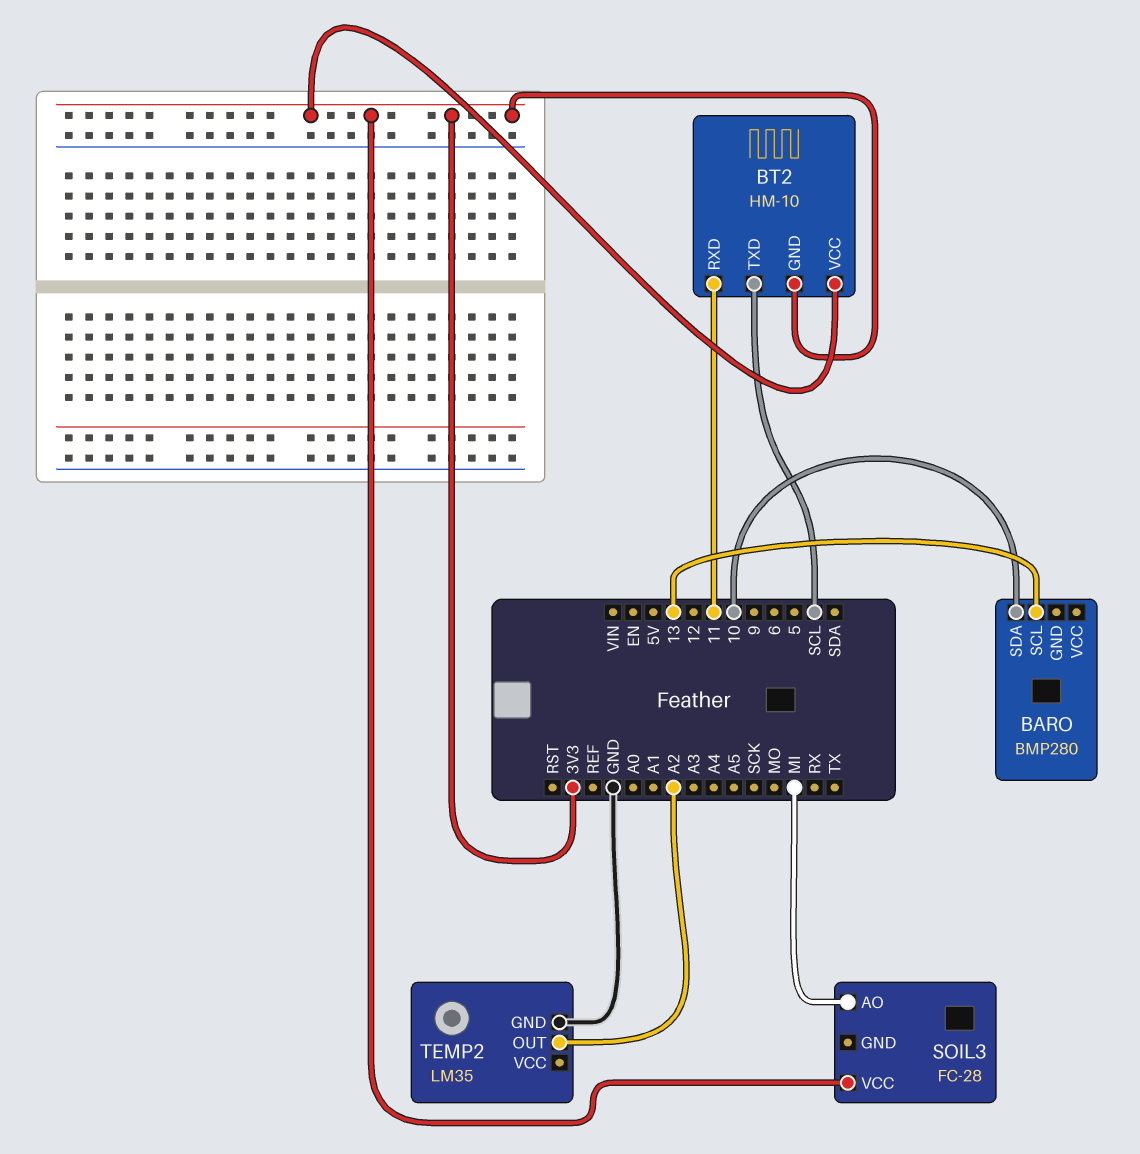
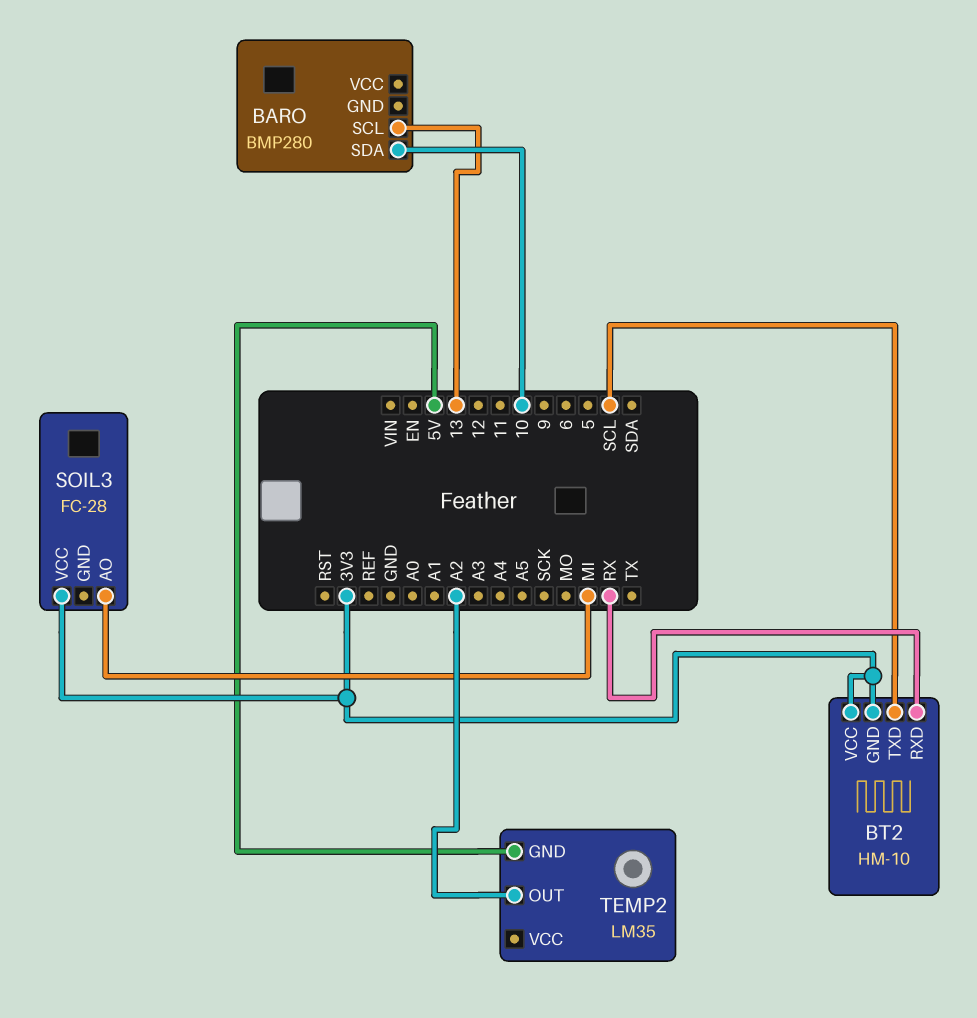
BT2 pin RXD: 11 -> RX
TEMP2 pin GND: GND -> 5V

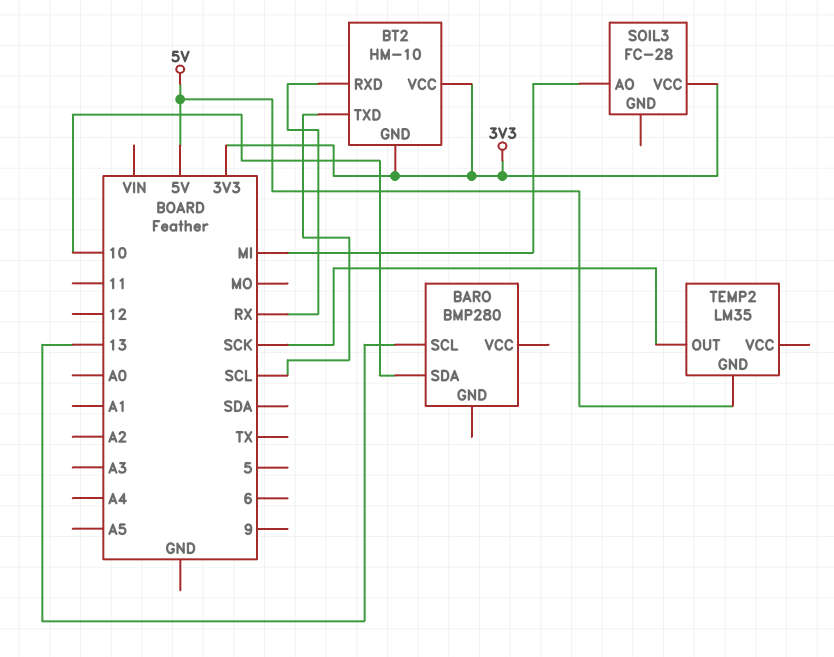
TEMP2 pin OUT: A2 -> SCK

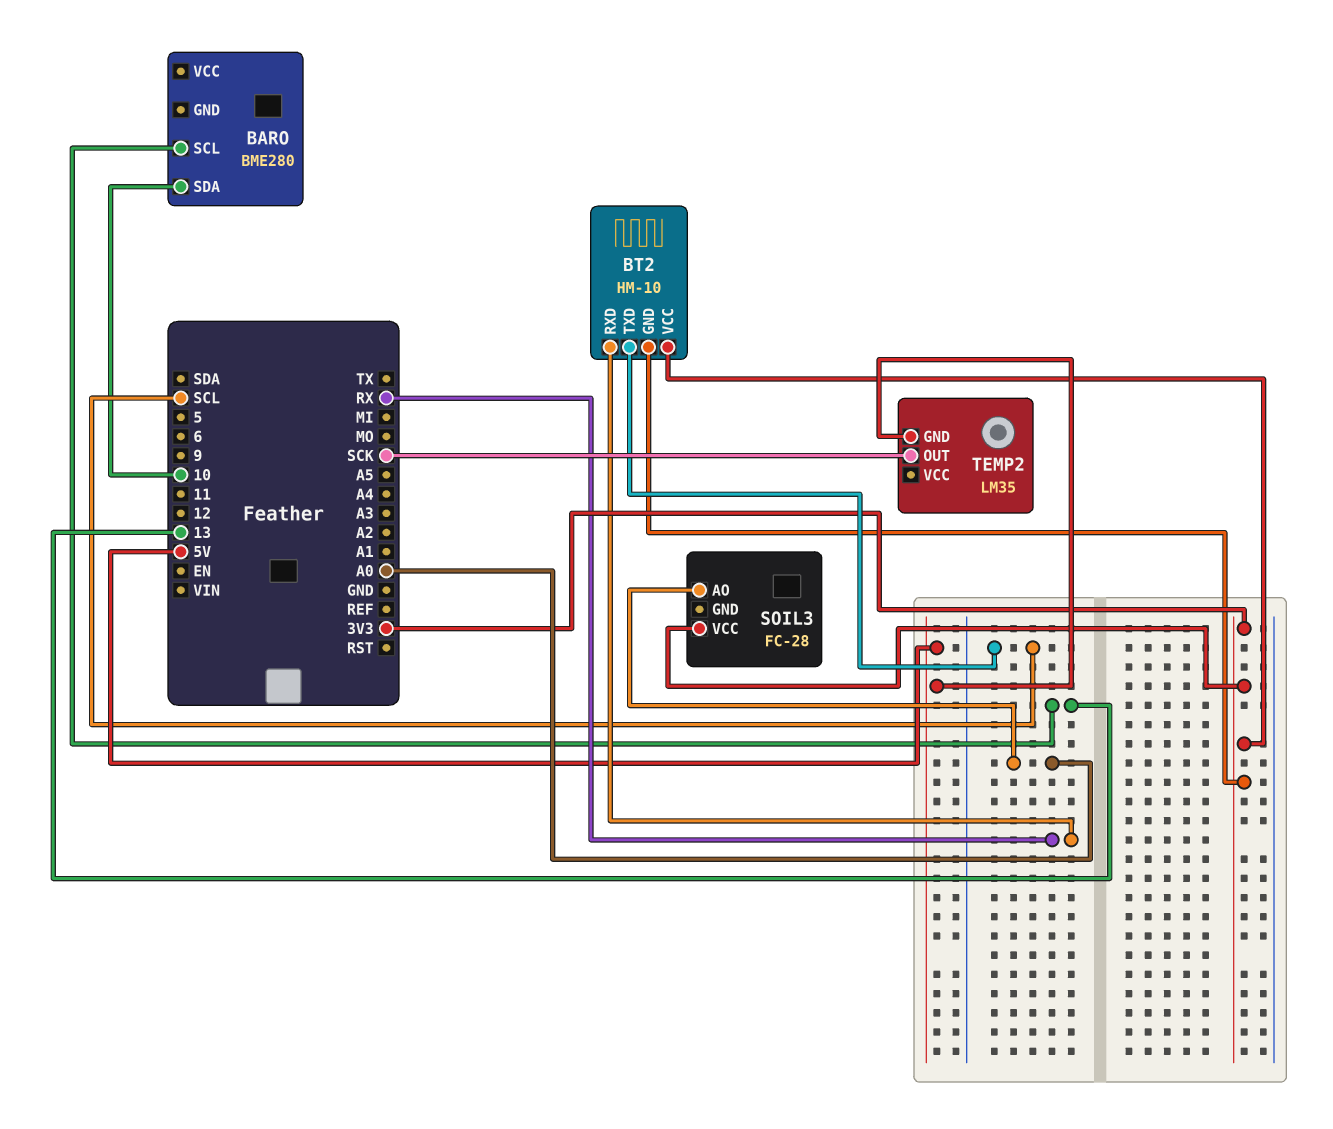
BARO: BMP280 -> BME280
SOIL3 pin AO: MI -> A0

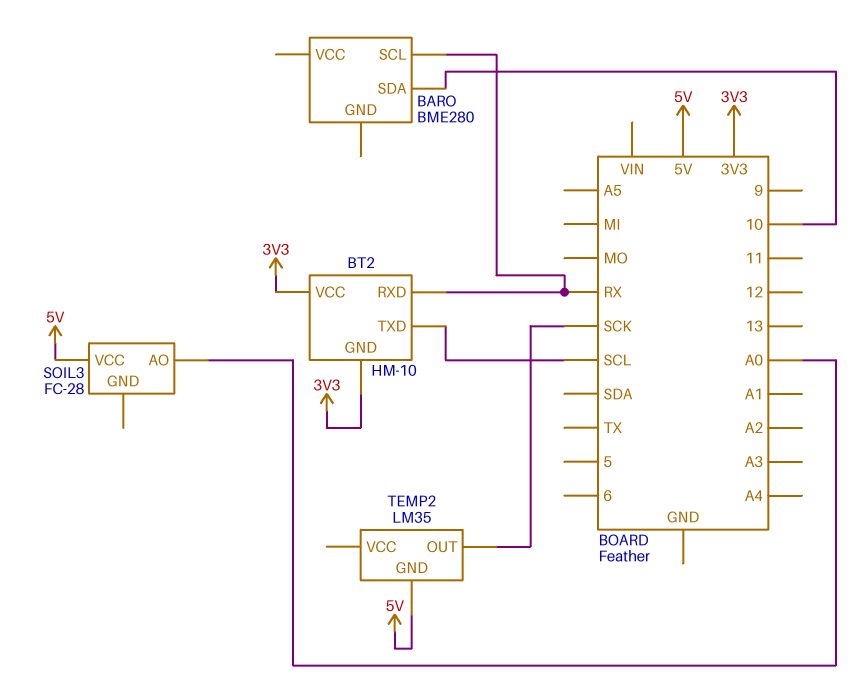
BARO pin SCL: 13 -> RX
SOIL3 pin VCC: 3V3 -> 5V

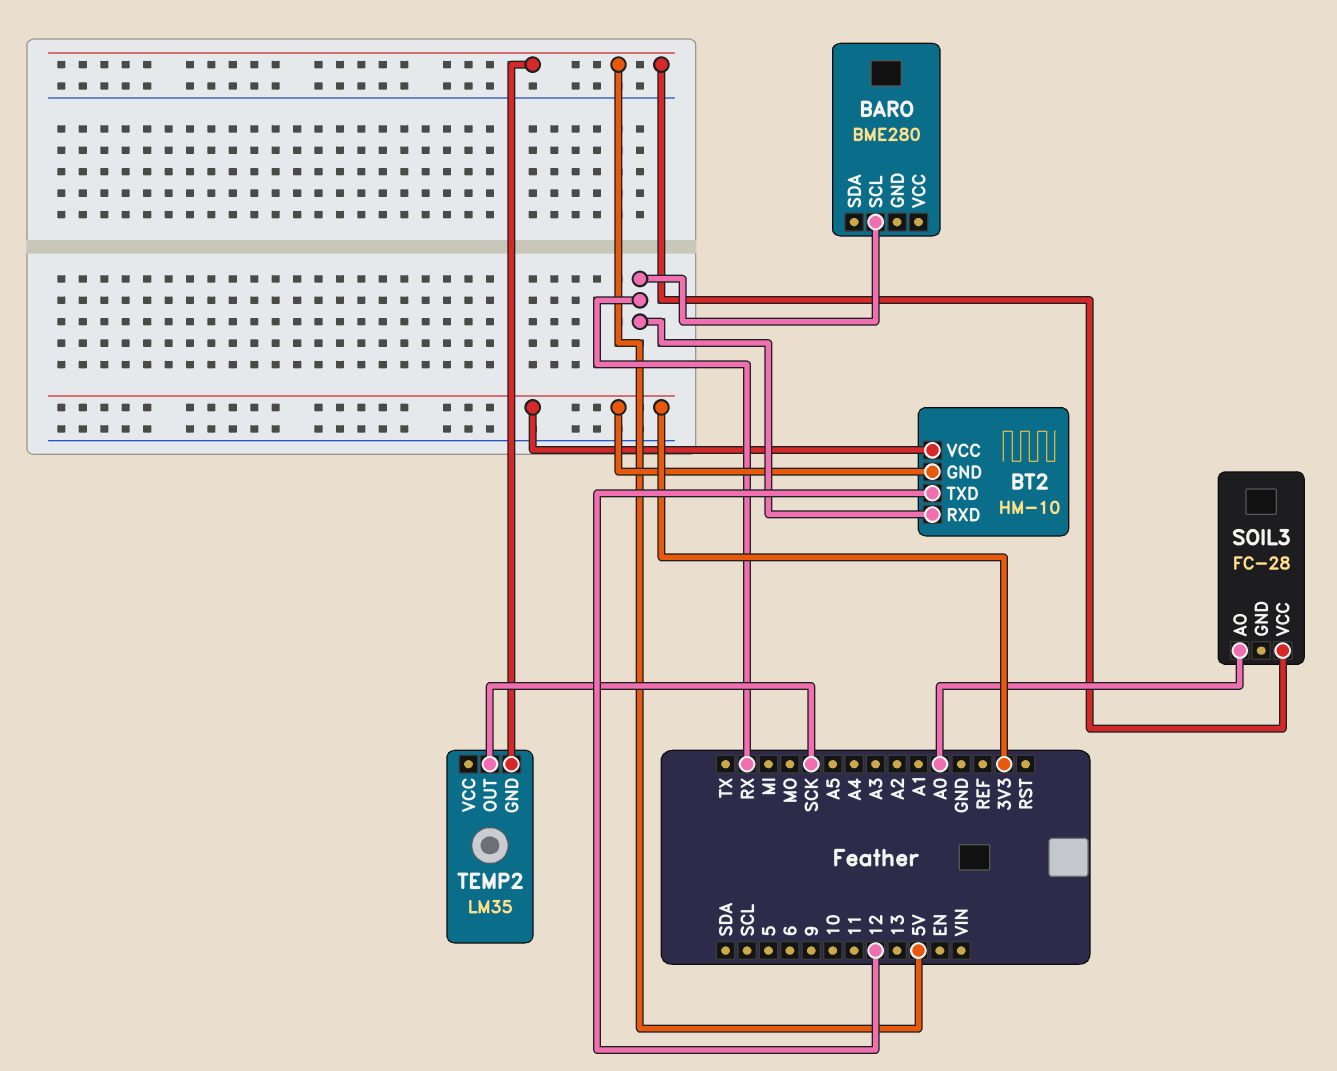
BARO pin SDA: 10 -> none
BT2 pin TXD: SCL -> 12

